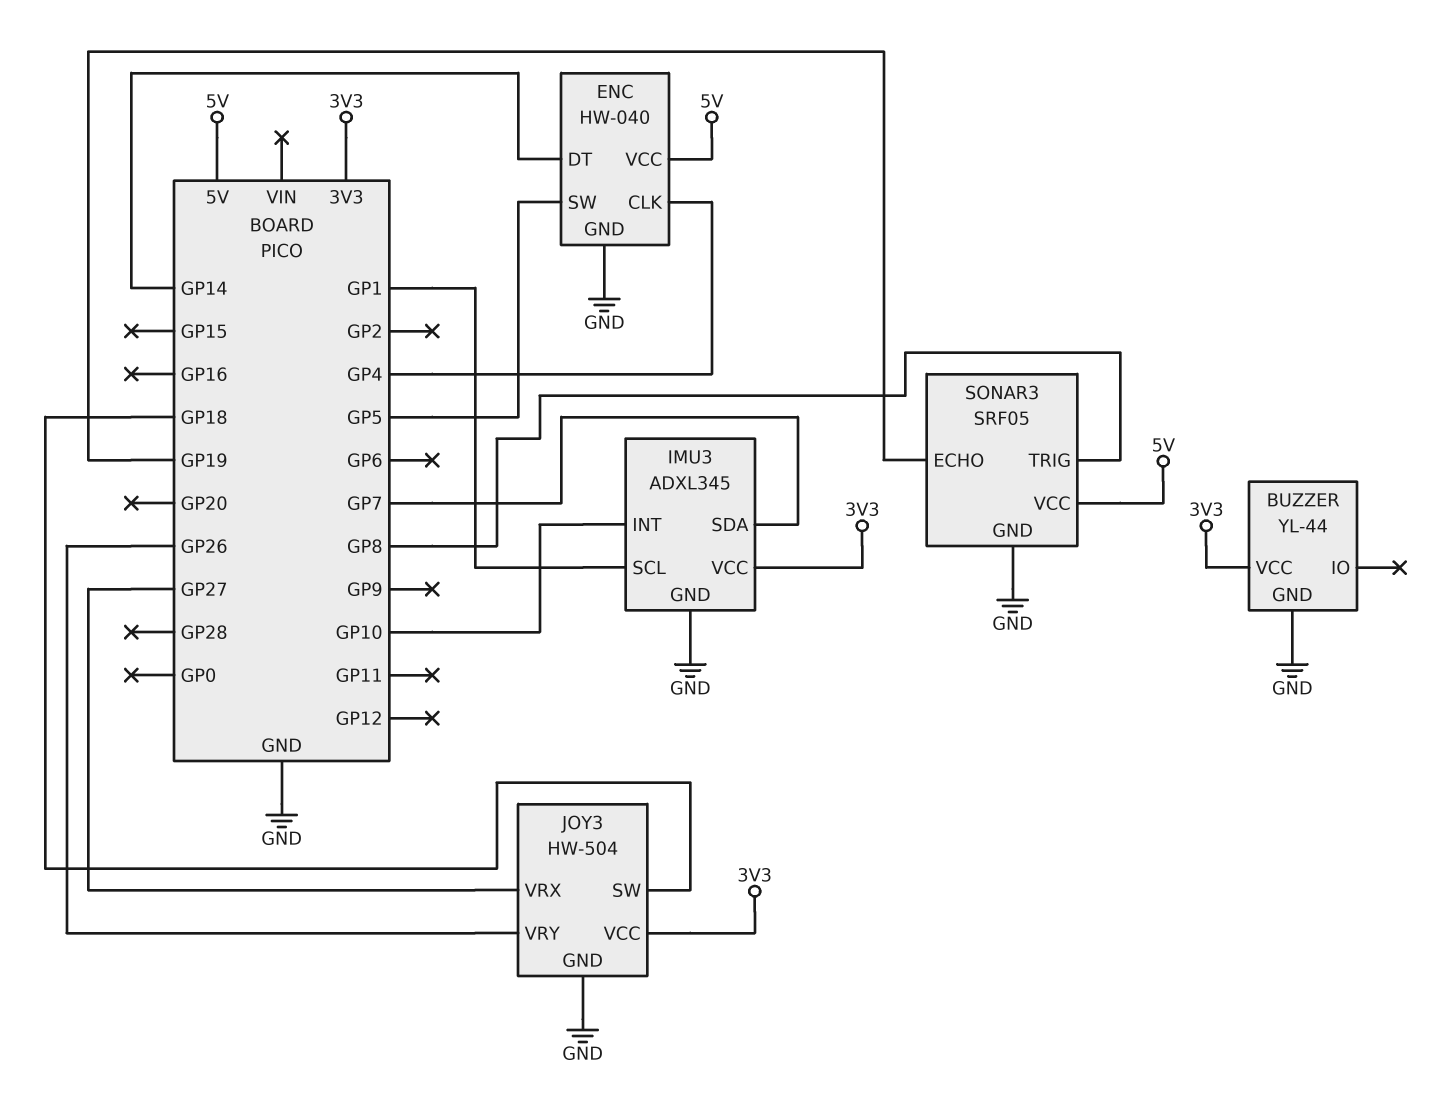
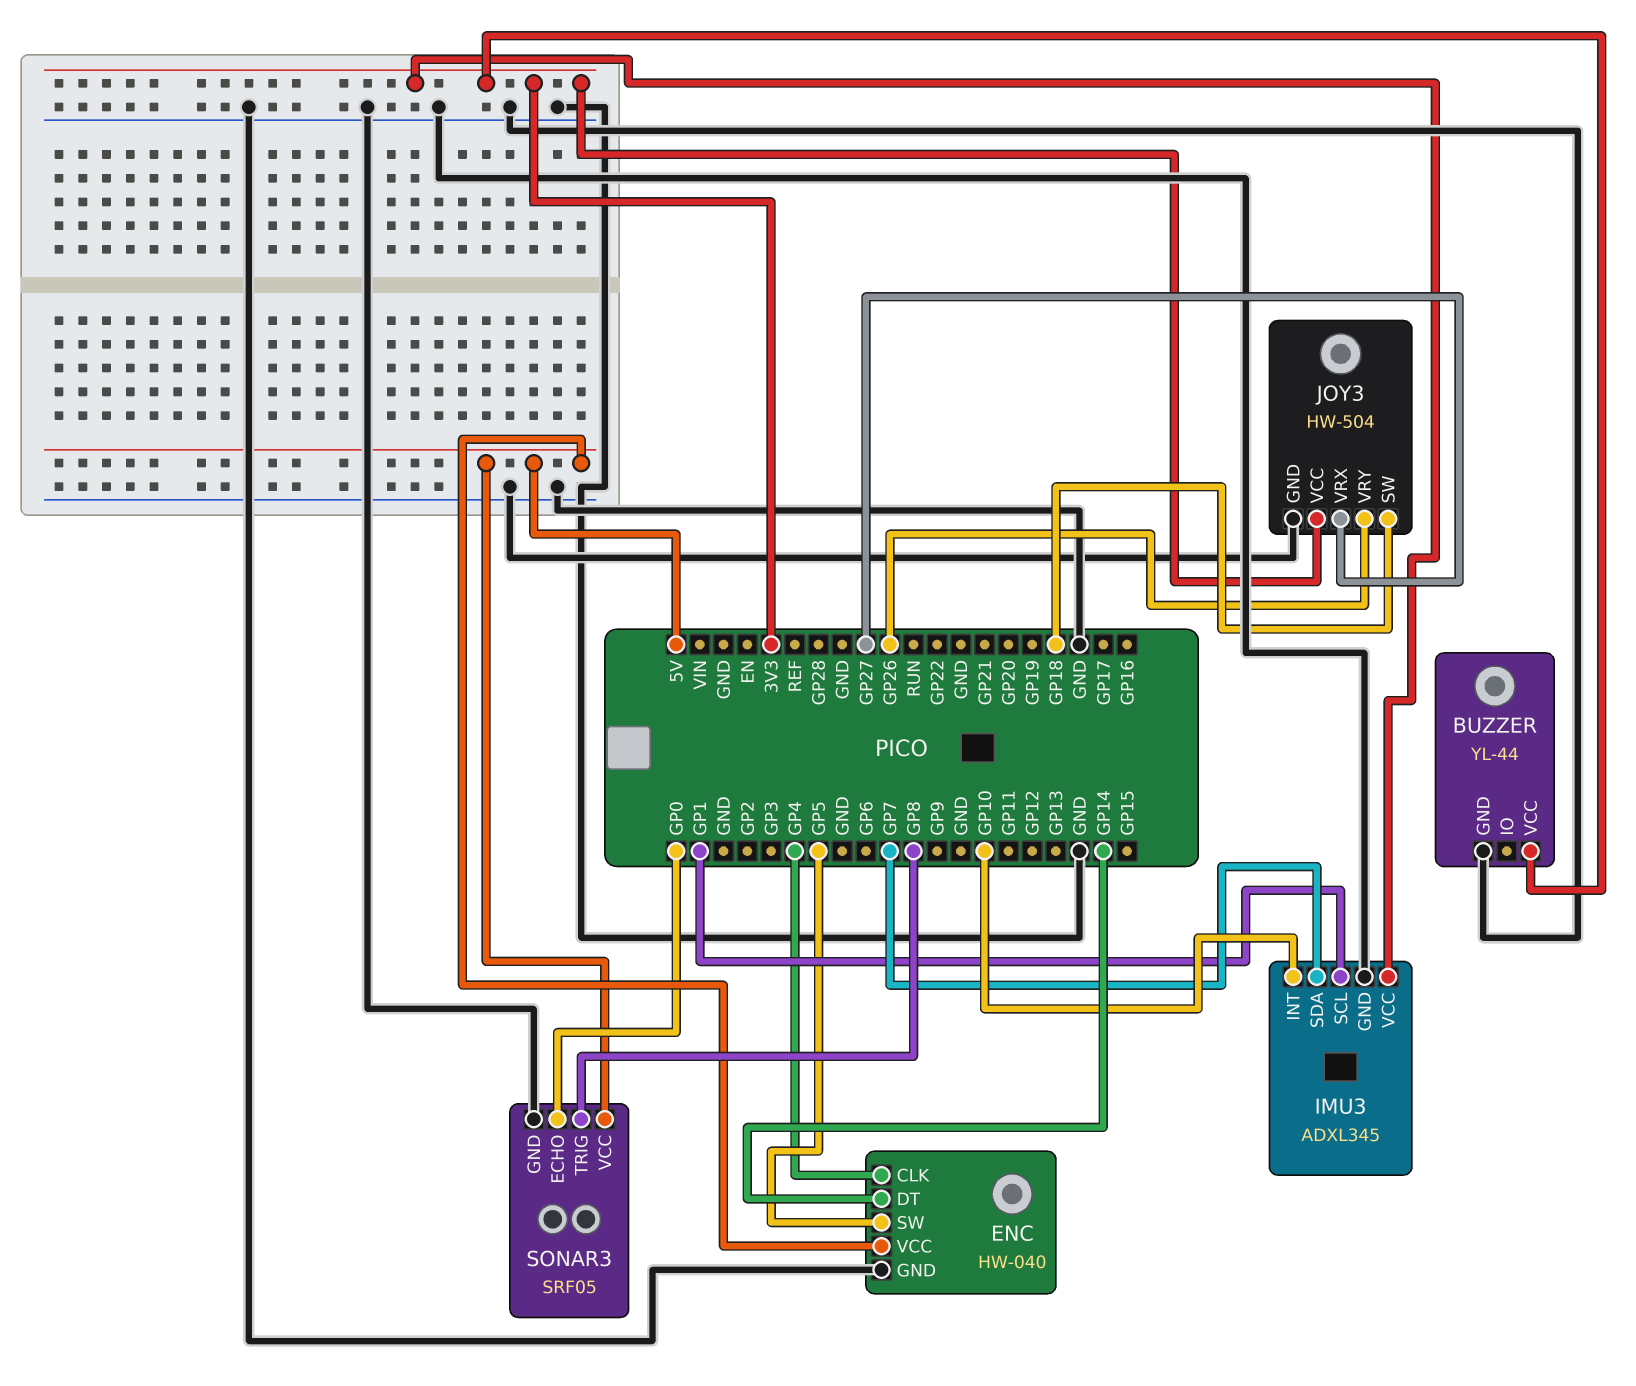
SONAR3 pin ECHO: GP19 -> GP0

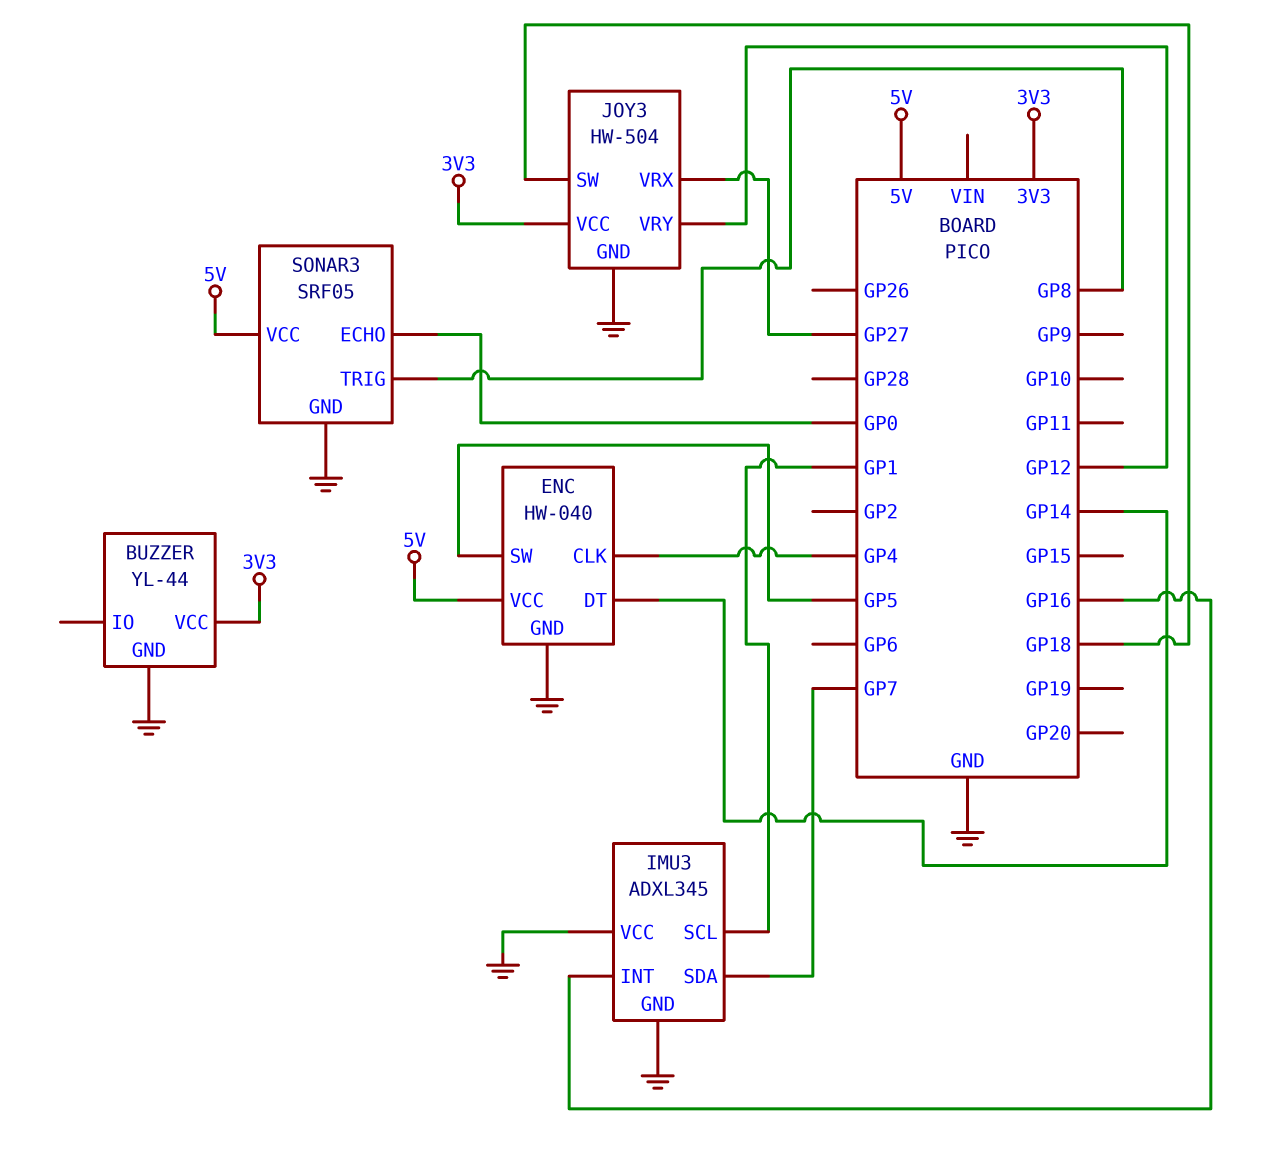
IMU3 pin INT: GP10 -> GP16
IMU3 pin VCC: 3V3 -> GND
JOY3 pin VRY: GP26 -> GP12

